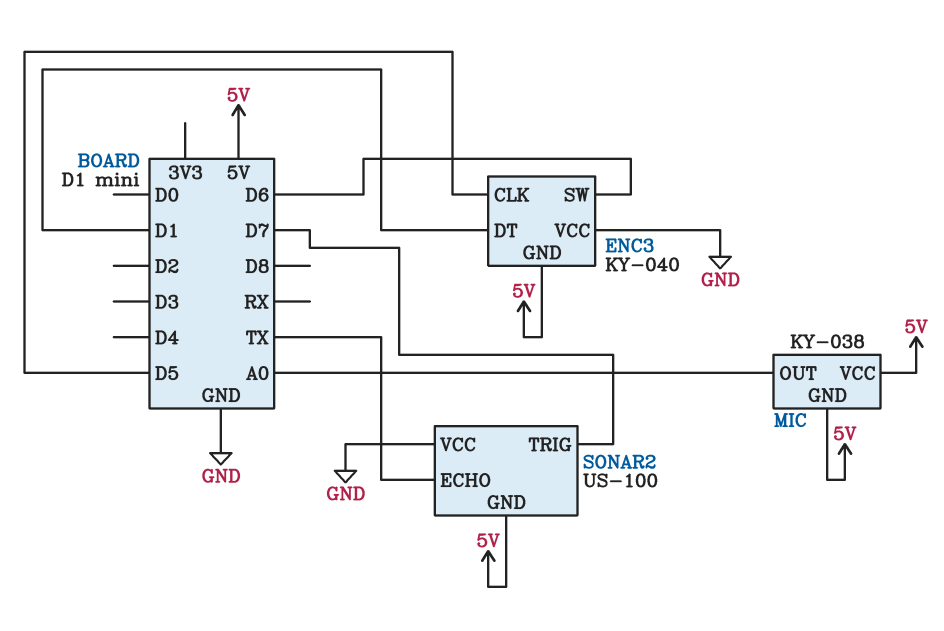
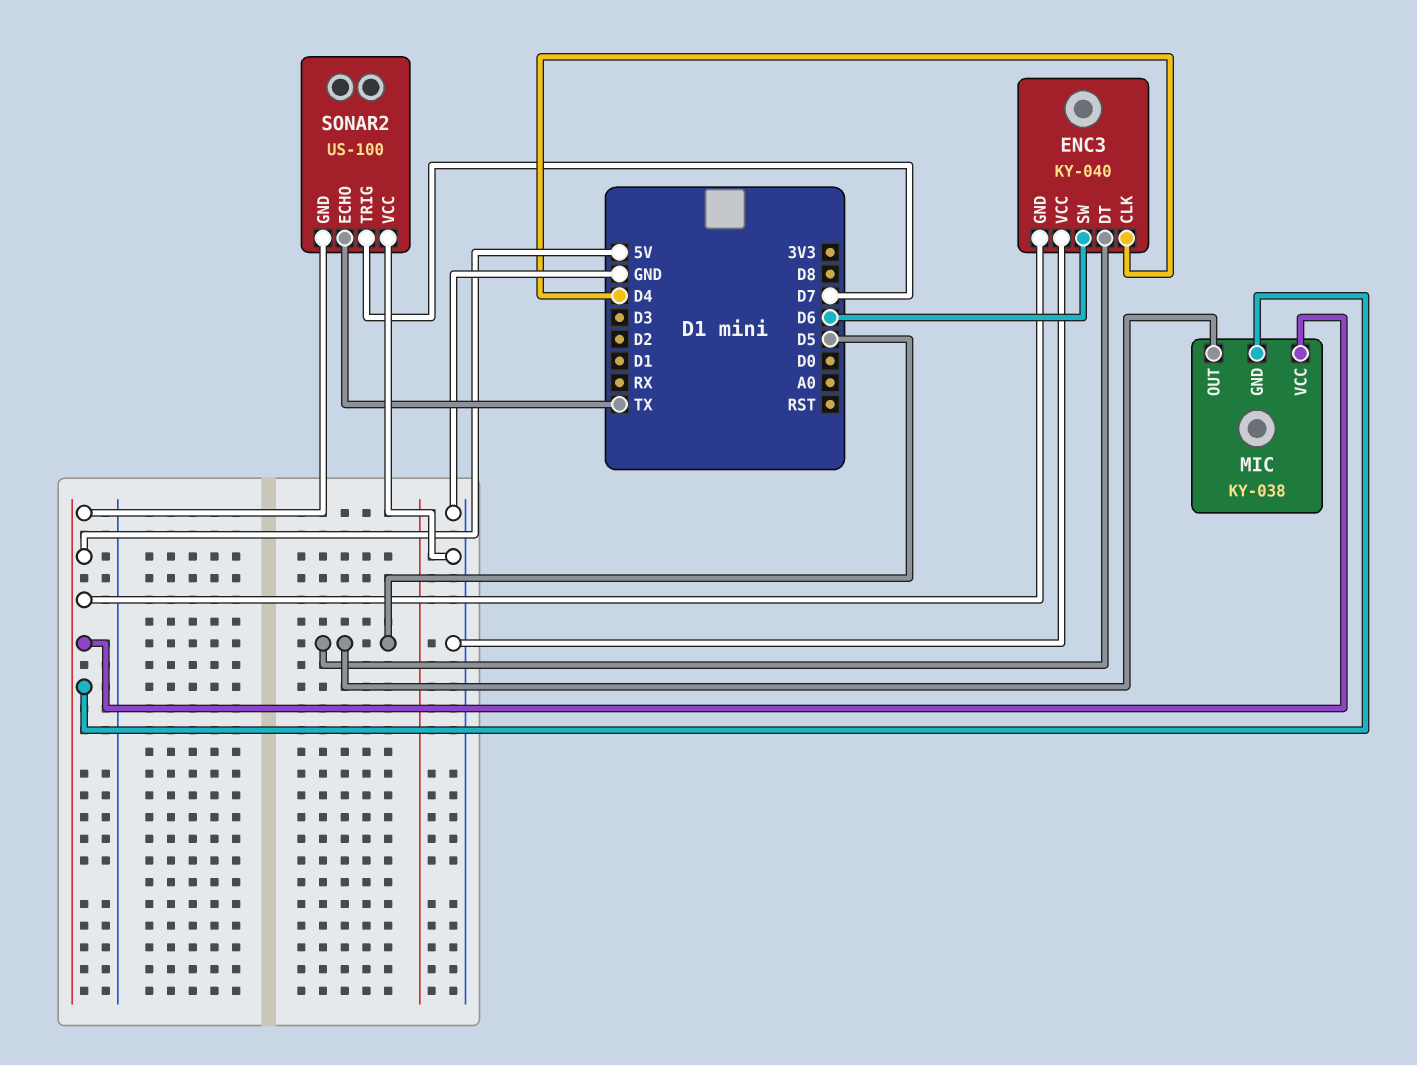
ENC3 pin CLK: D5 -> D4
ENC3 pin DT: D1 -> D5
MIC pin OUT: A0 -> D5

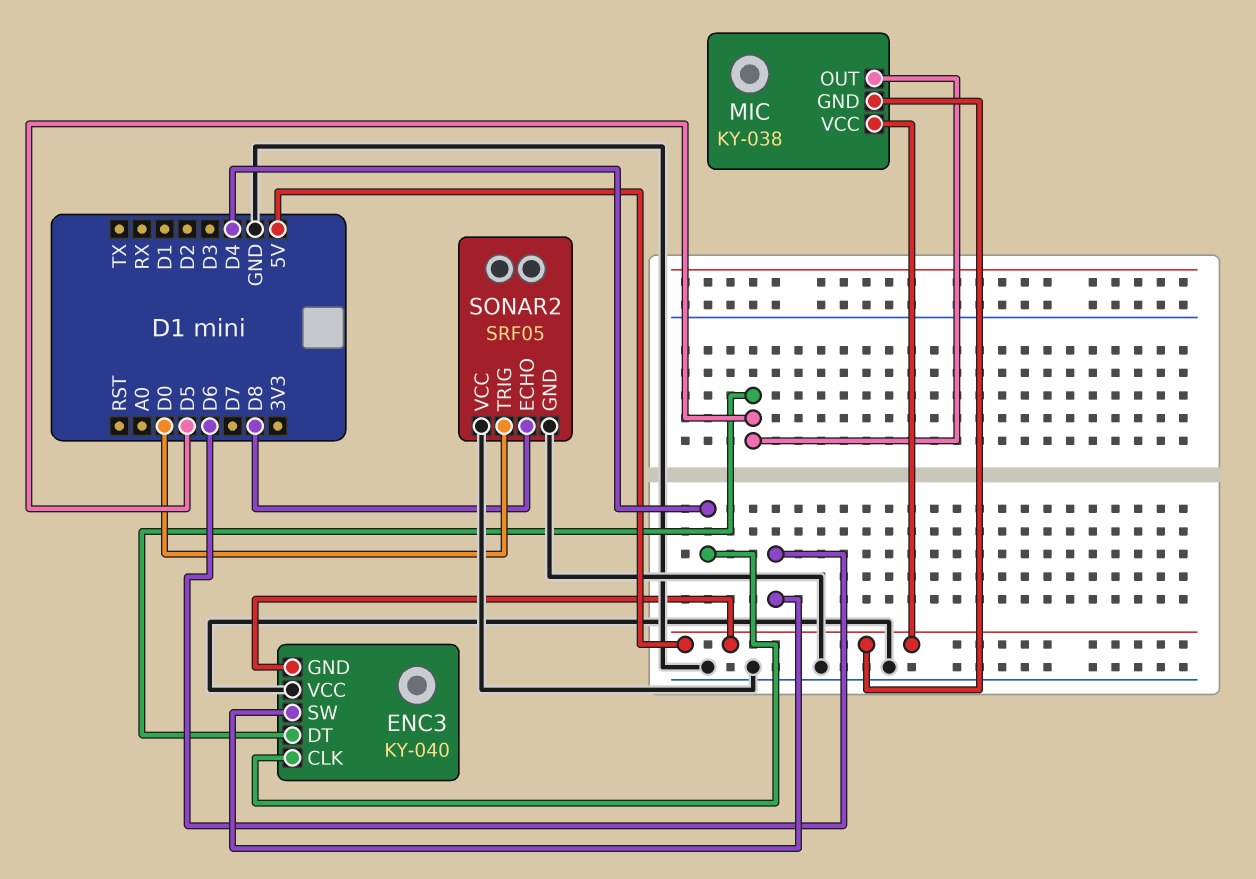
SONAR2: US-100 -> SRF05
SONAR2 pin ECHO: TX -> D8
SONAR2 pin GND: 5V -> GND
SONAR2 pin TRIG: D7 -> D0

